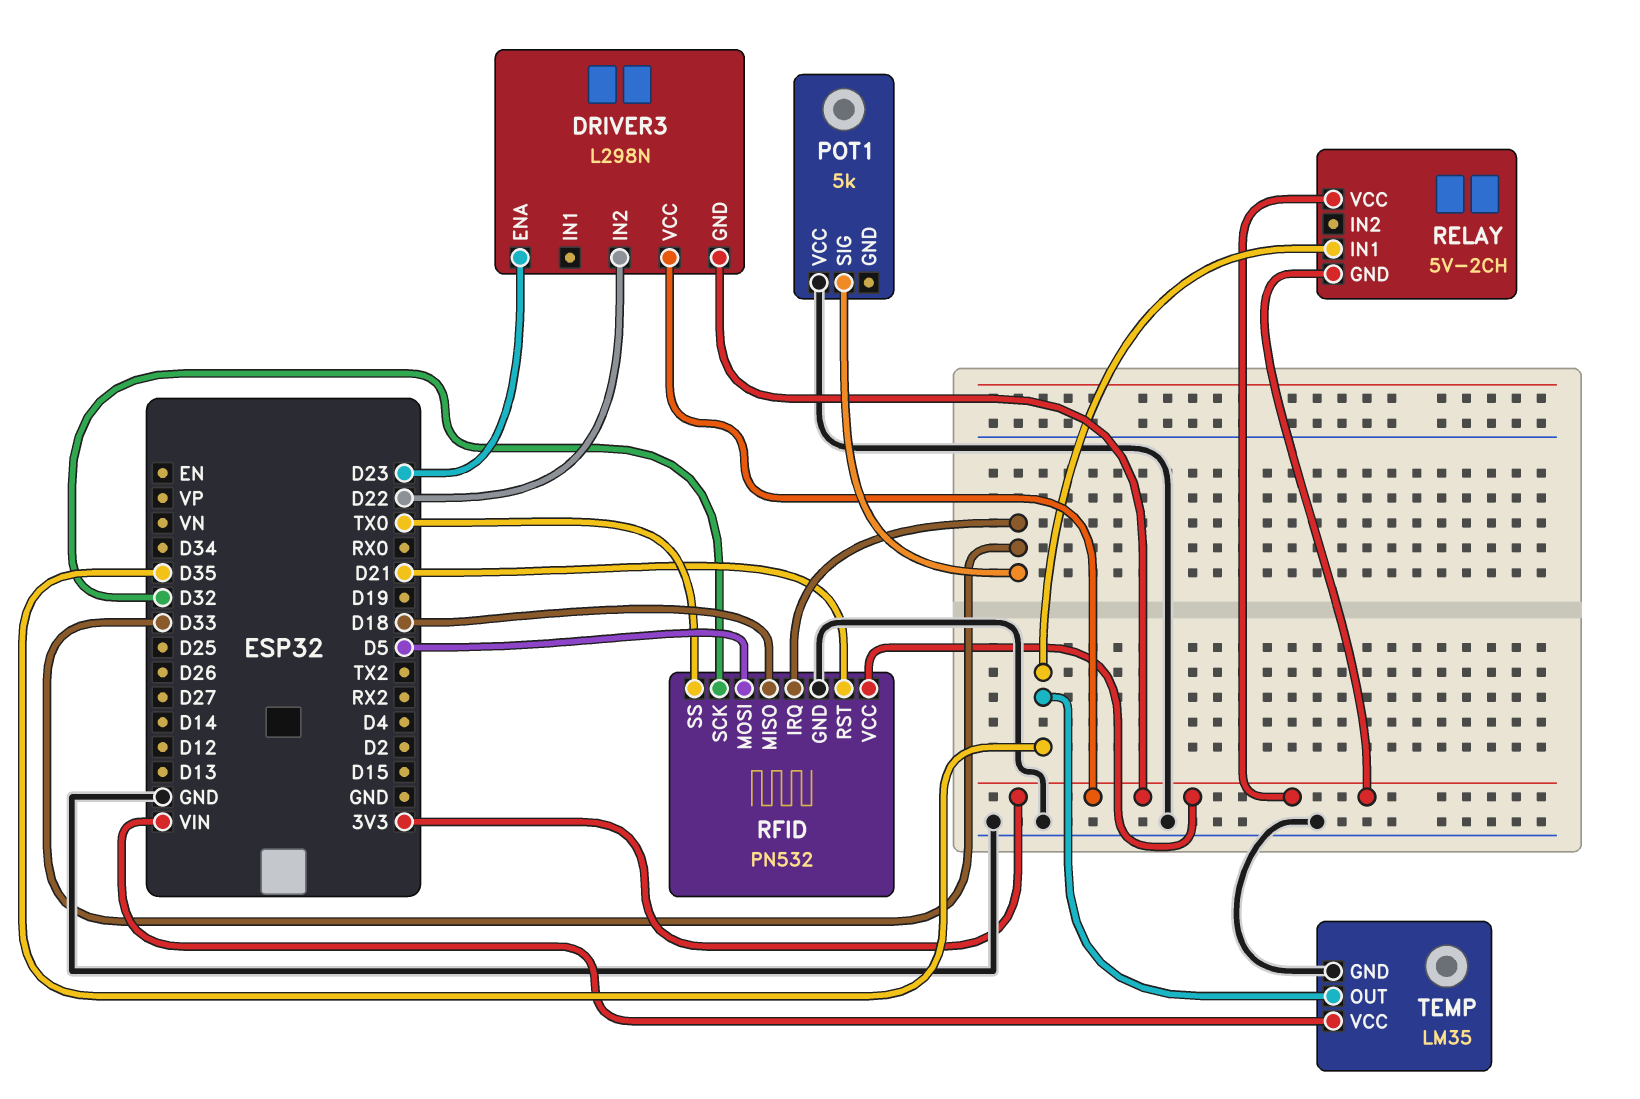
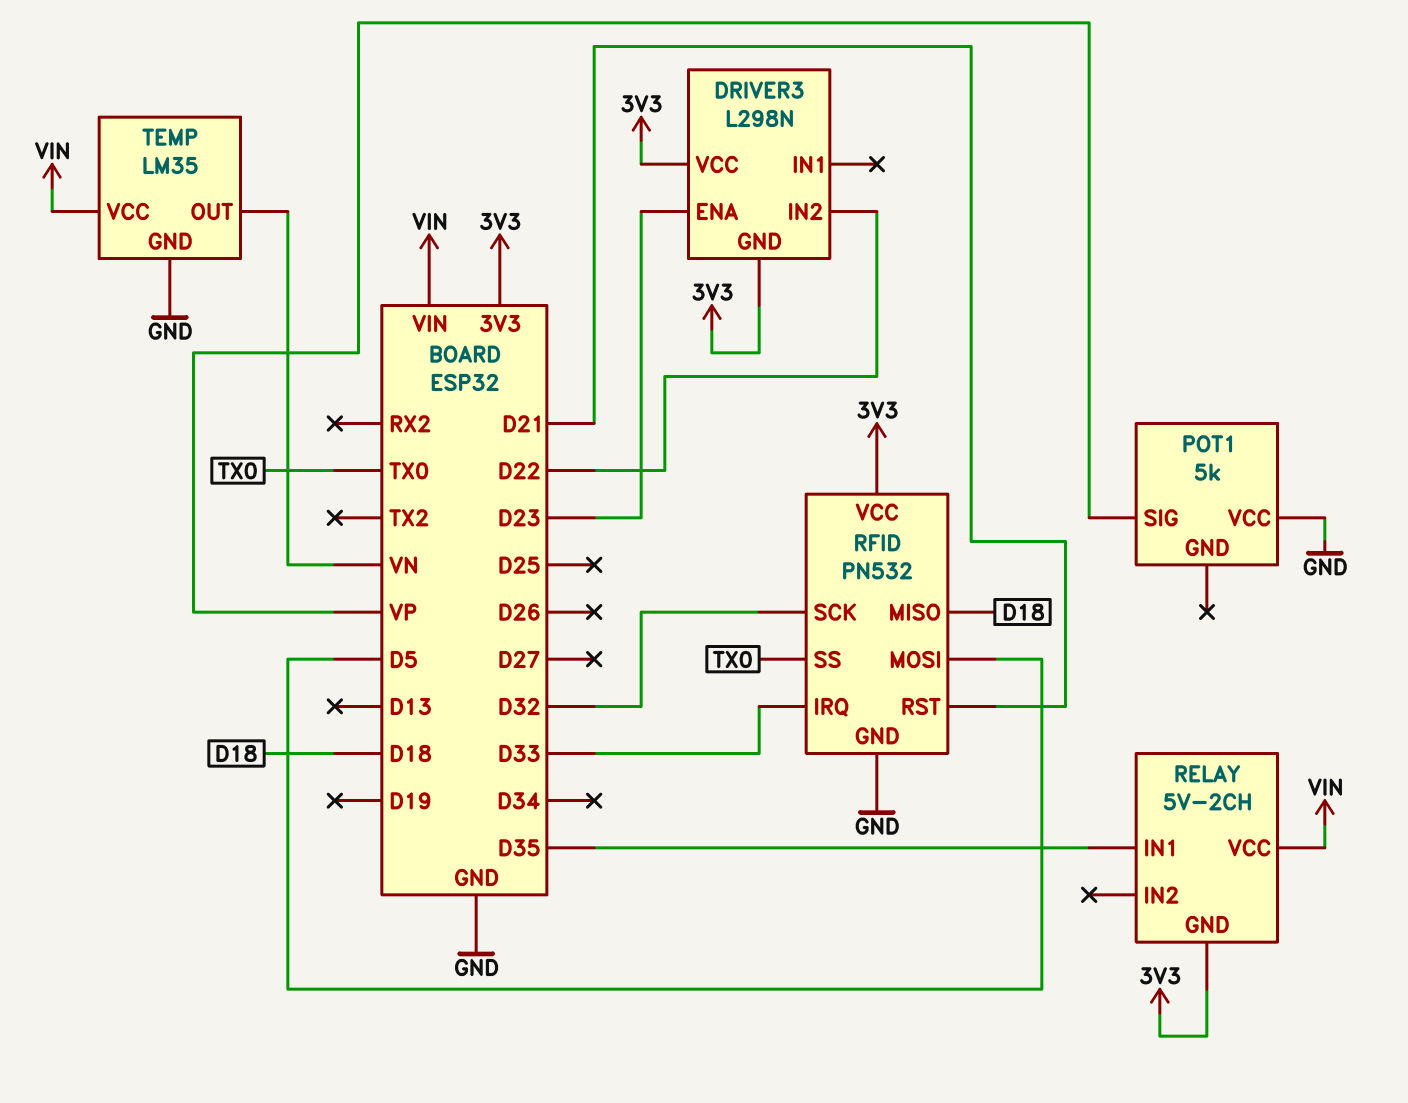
POT1 pin SIG: D33 -> VP
RELAY pin VCC: 3V3 -> VIN
TEMP pin OUT: D35 -> VN

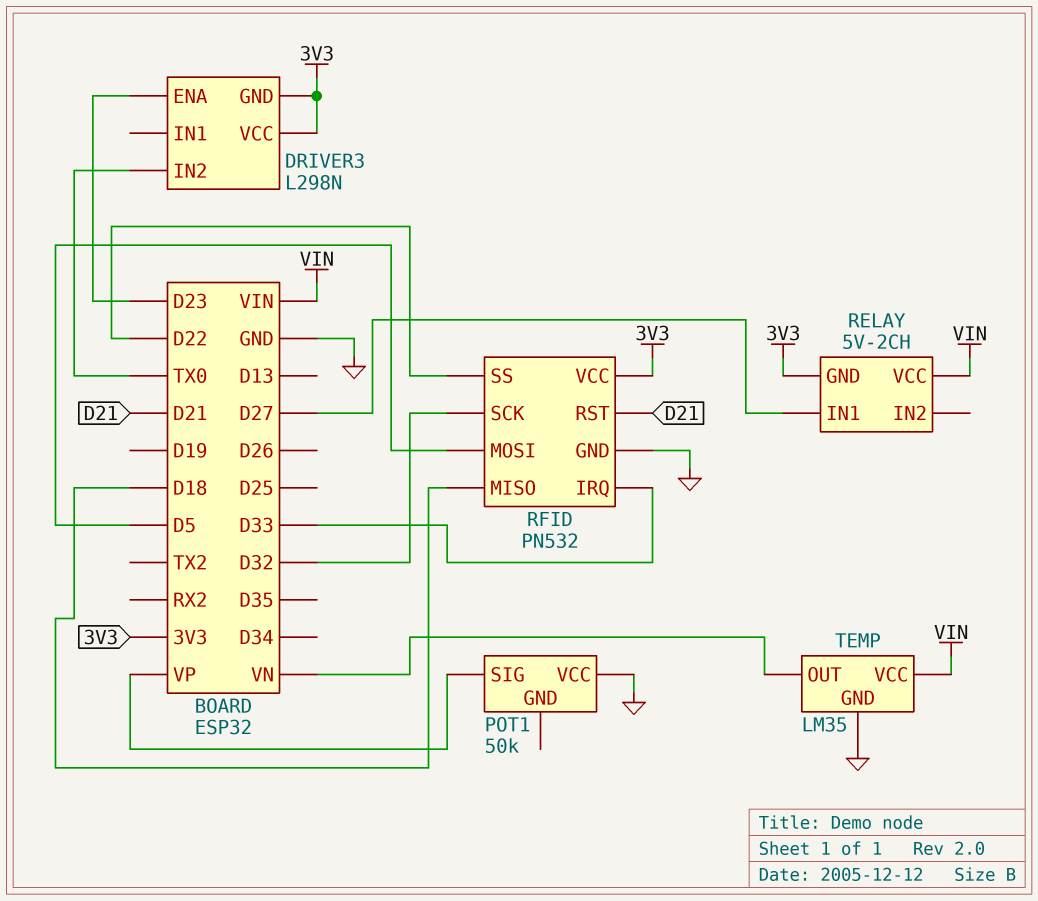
DRIVER3 pin IN2: D22 -> TX0
POT1: 5k -> 50k
RELAY pin IN1: D35 -> D27
RFID pin SS: TX0 -> D22

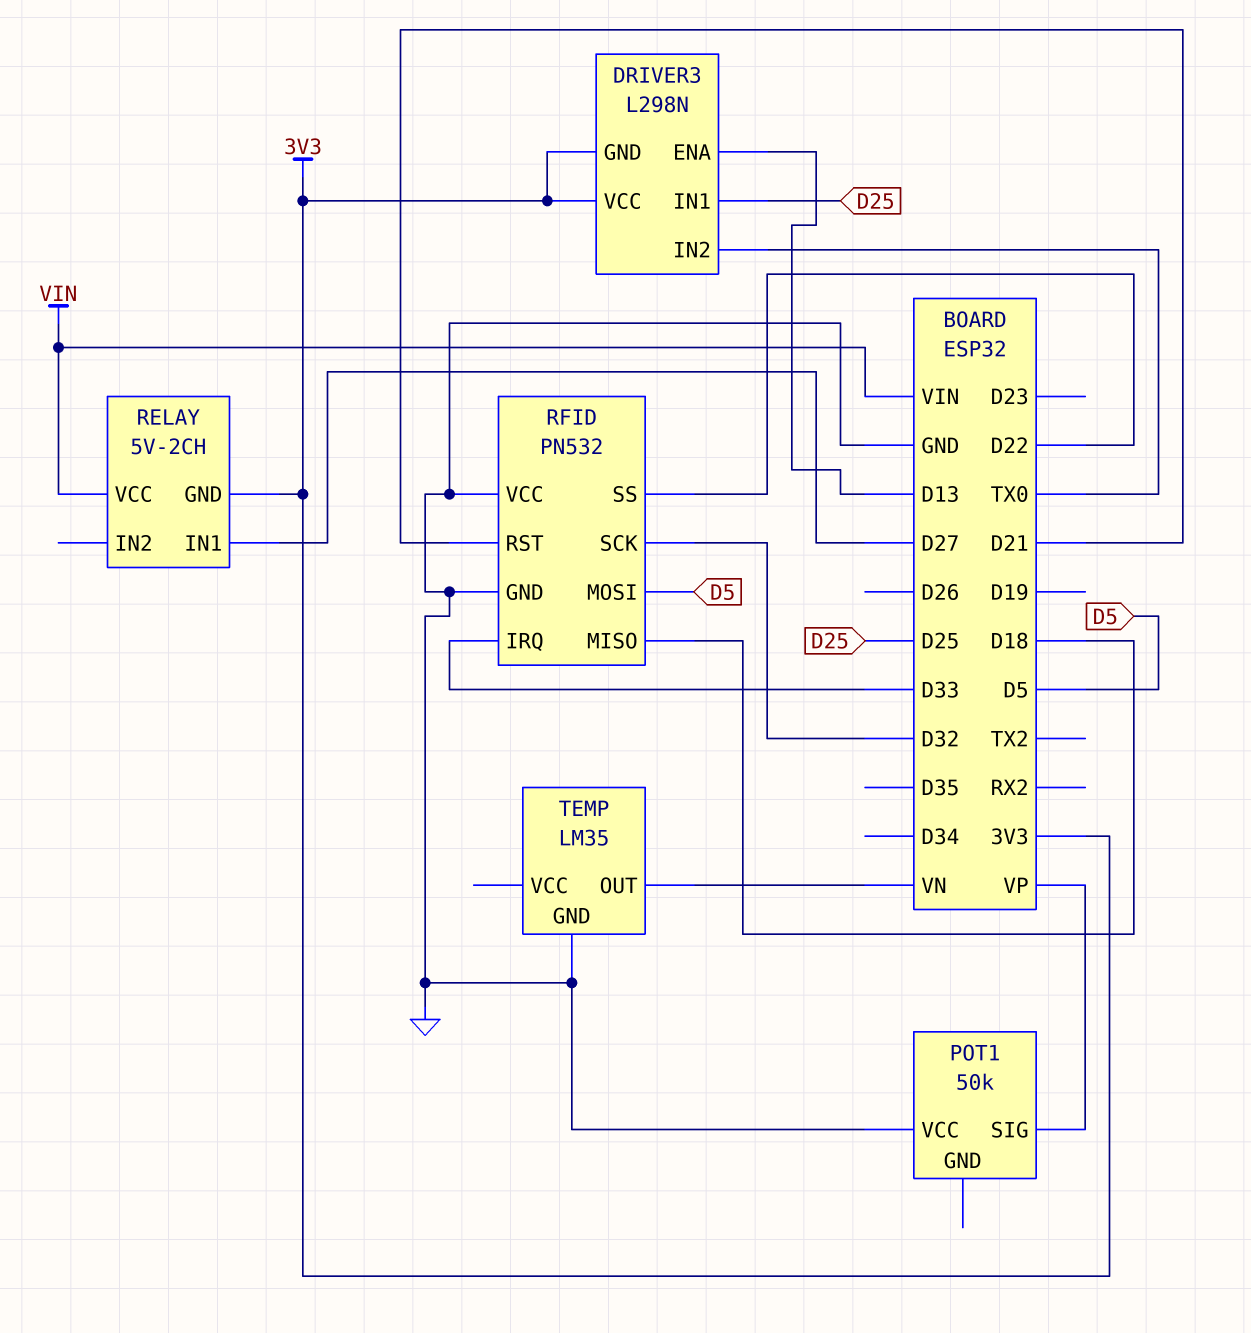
DRIVER3 pin ENA: D23 -> D13
DRIVER3 pin IN1: none -> D25
RFID pin VCC: 3V3 -> GND
TEMP pin VCC: VIN -> none

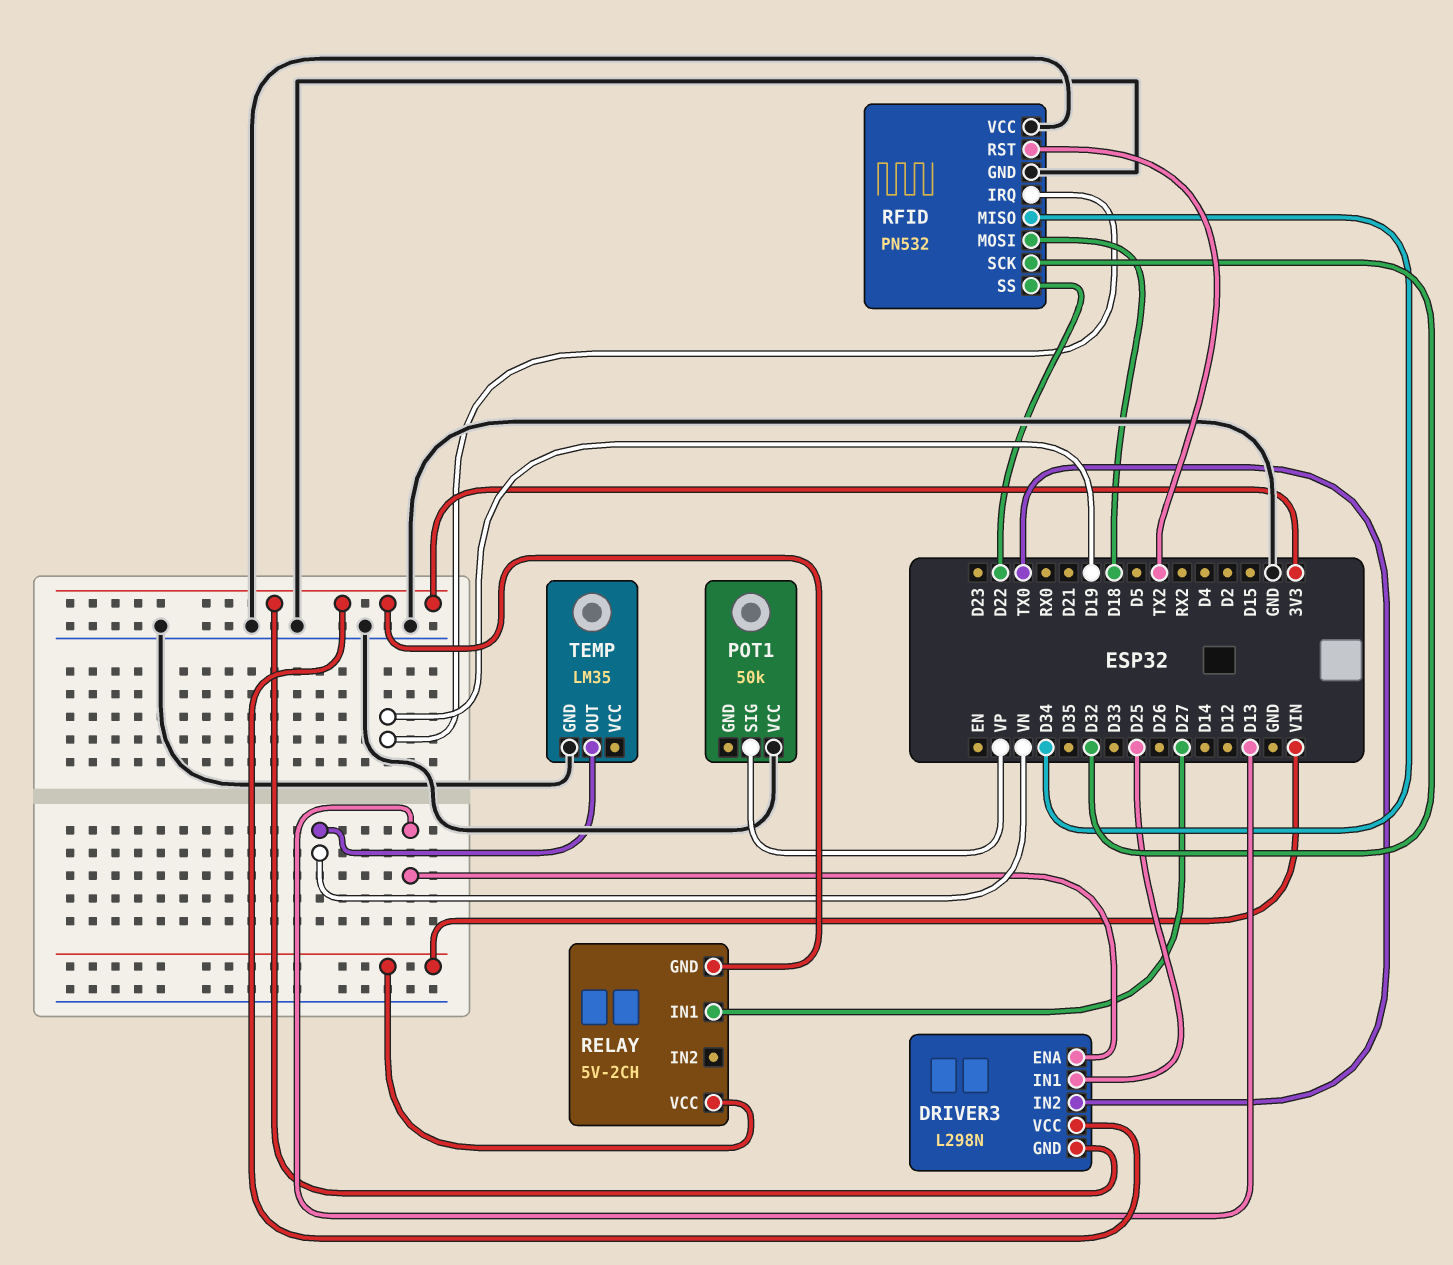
RFID pin IRQ: D33 -> D19
RFID pin MISO: D18 -> D34
RFID pin MOSI: D5 -> D18
RFID pin RST: D21 -> TX2

